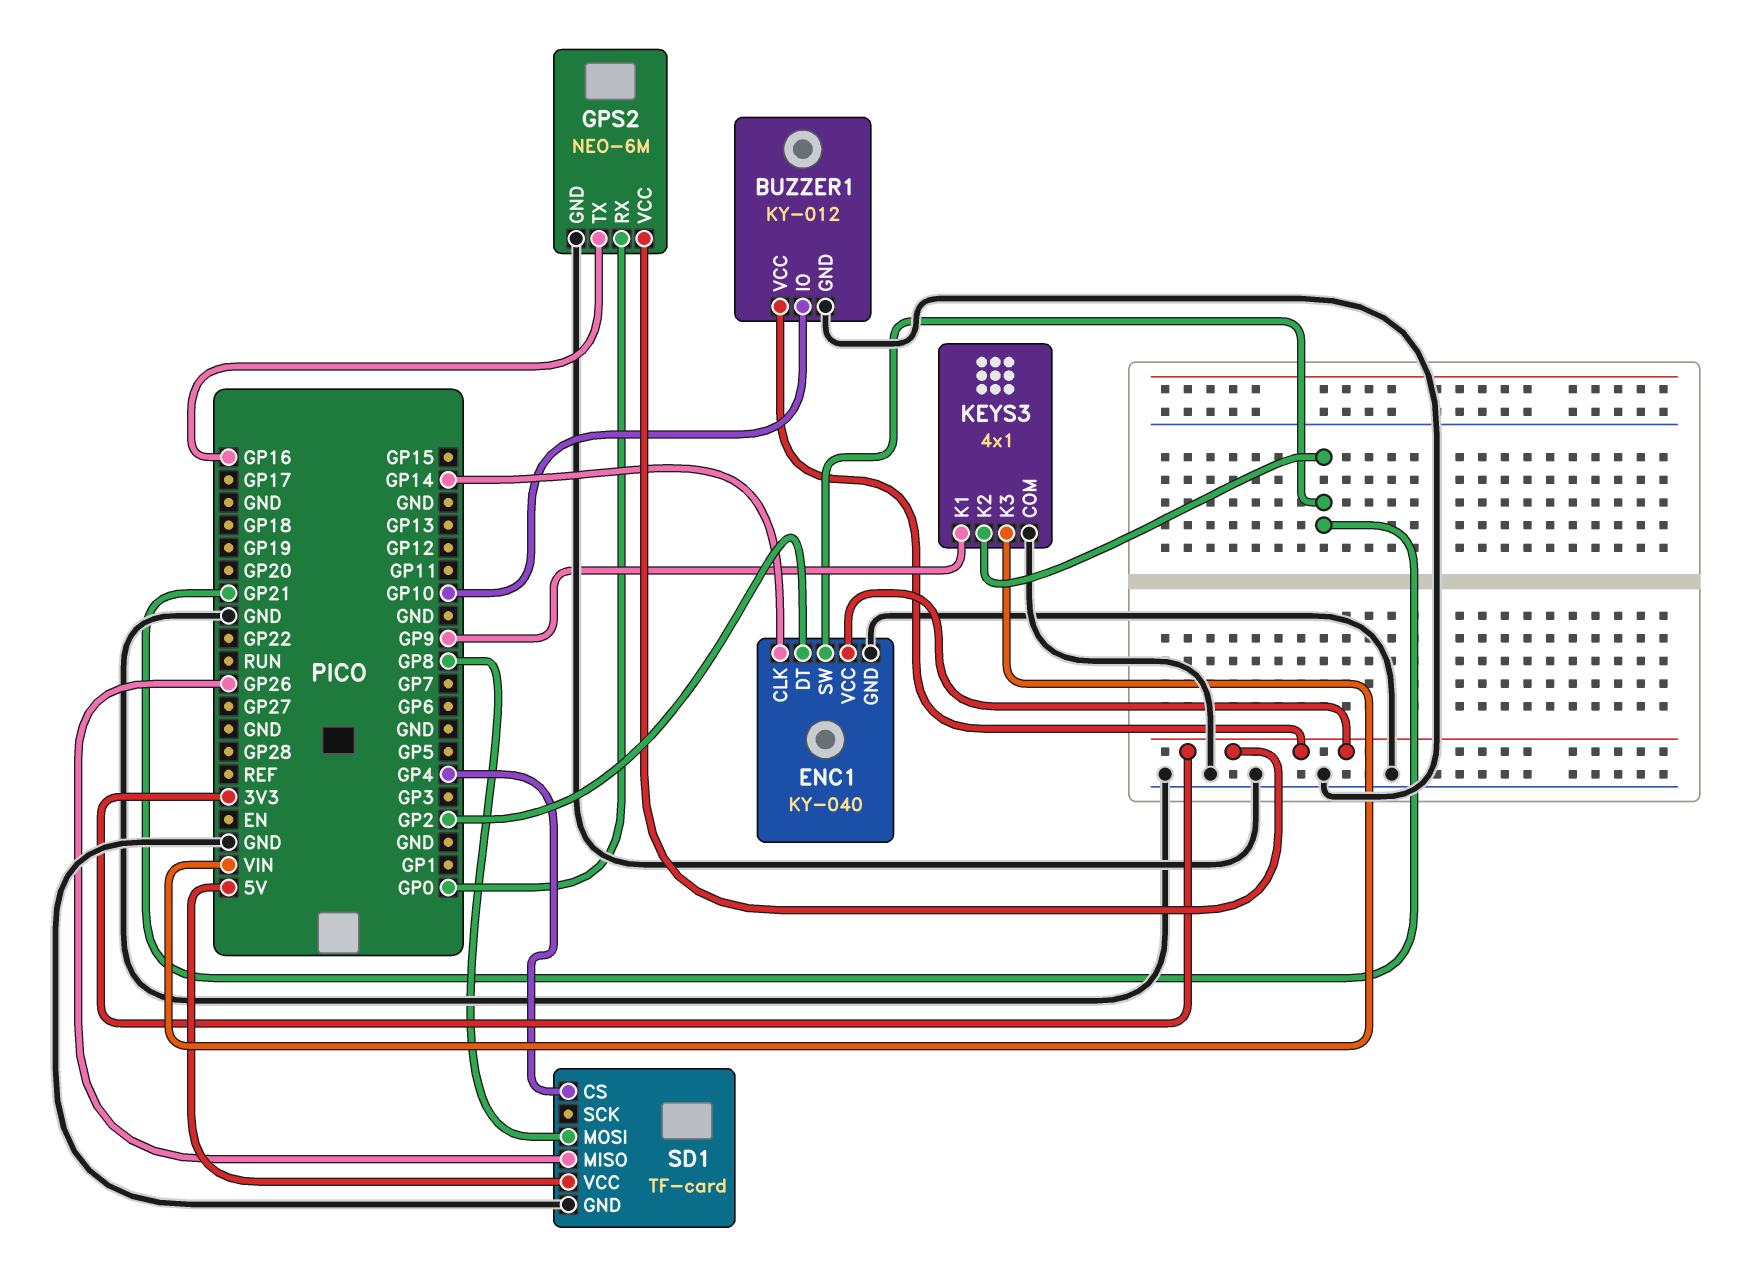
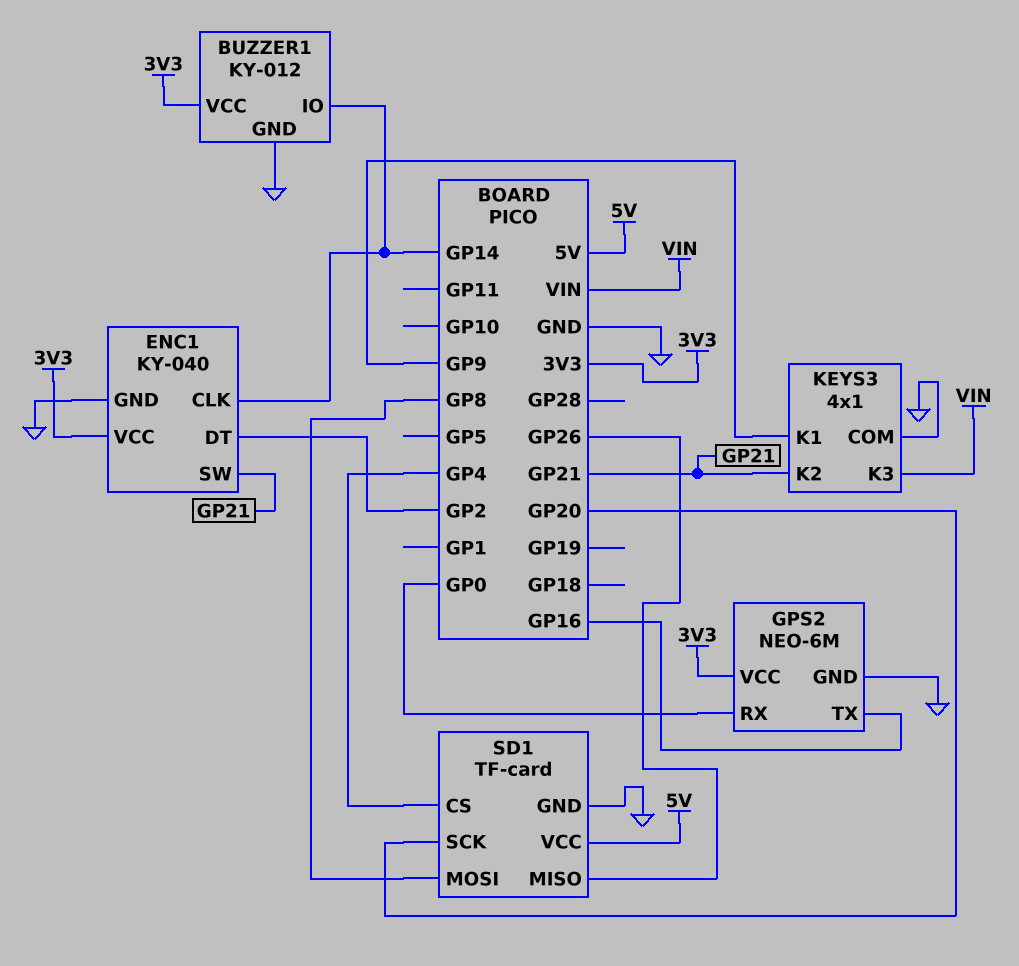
BUZZER1 pin IO: GP10 -> GP14
SD1 pin SCK: none -> GP20

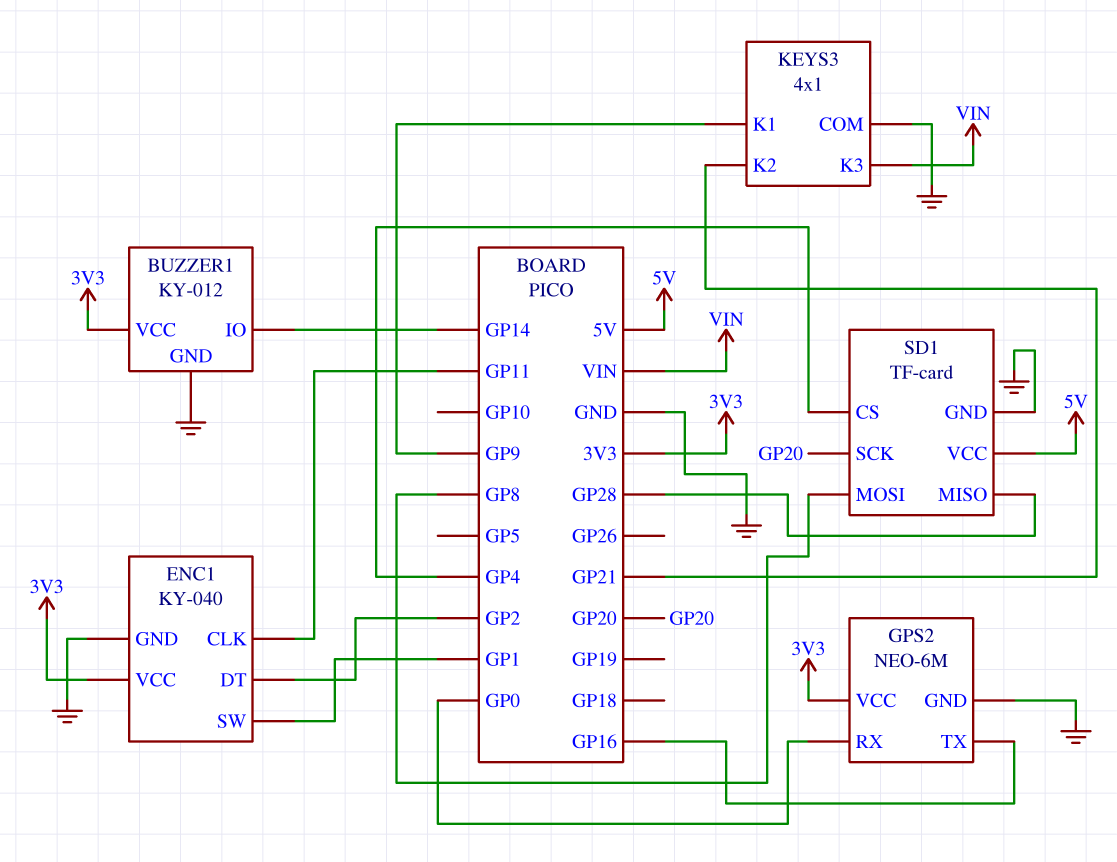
ENC1 pin CLK: GP14 -> GP11
ENC1 pin SW: GP21 -> GP1
SD1 pin MISO: GP26 -> GP28

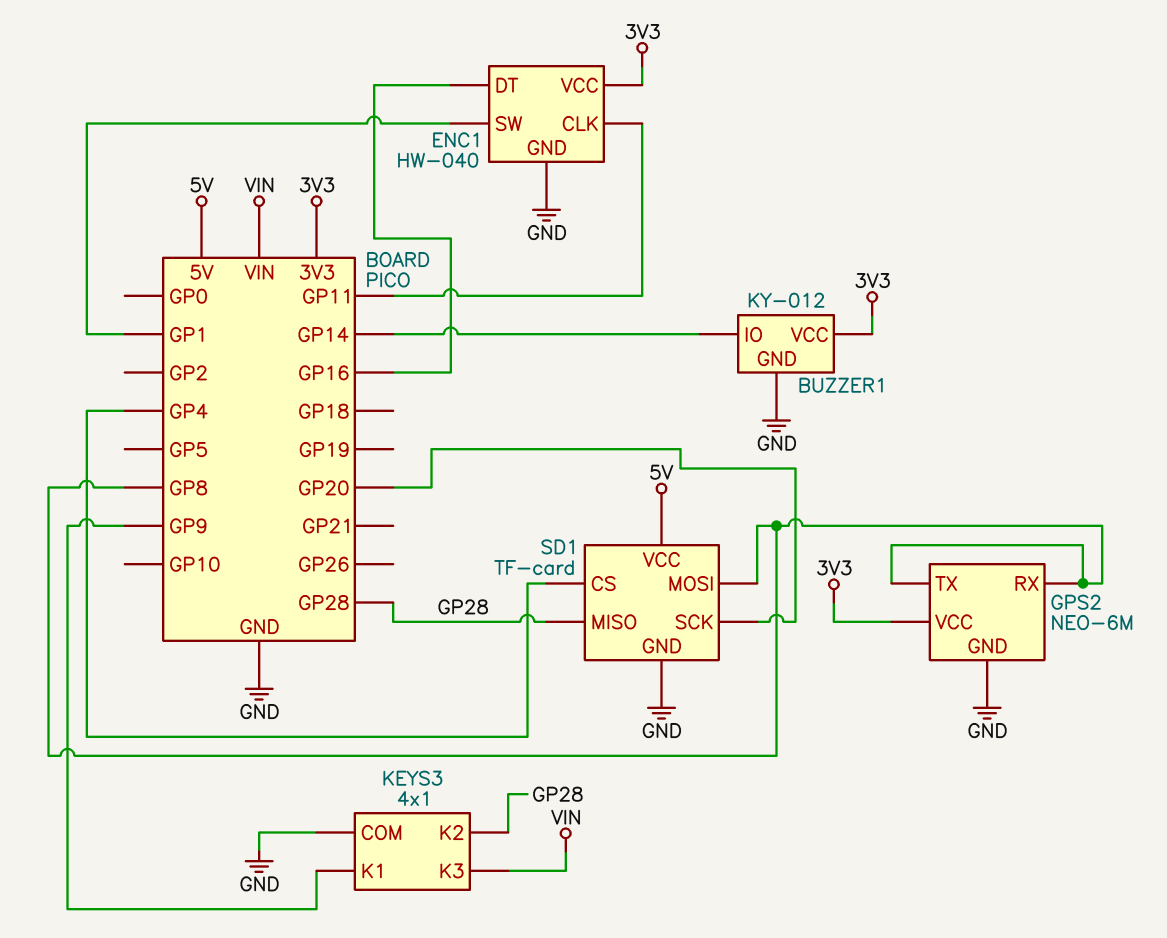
ENC1: KY-040 -> HW-040
ENC1 pin DT: GP2 -> GP16
GPS2 pin RX: GP0 -> GP8
GPS2 pin TX: GP16 -> GP8
KEYS3 pin K2: GP21 -> GP28

